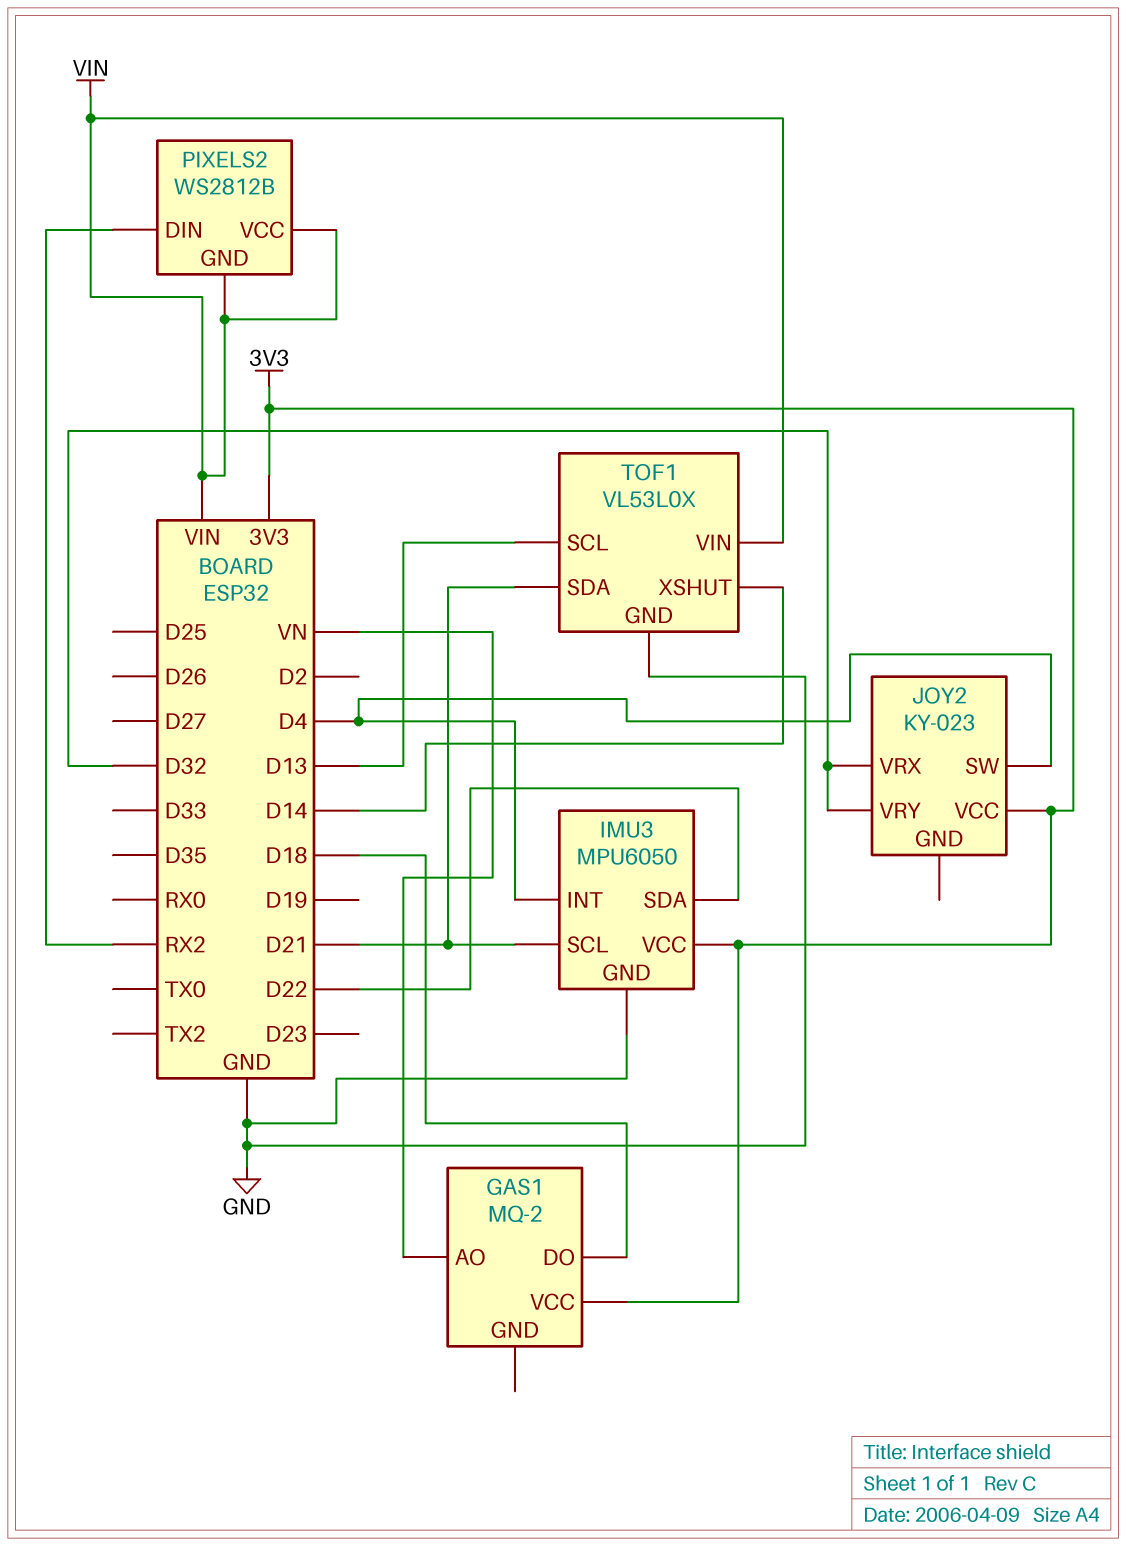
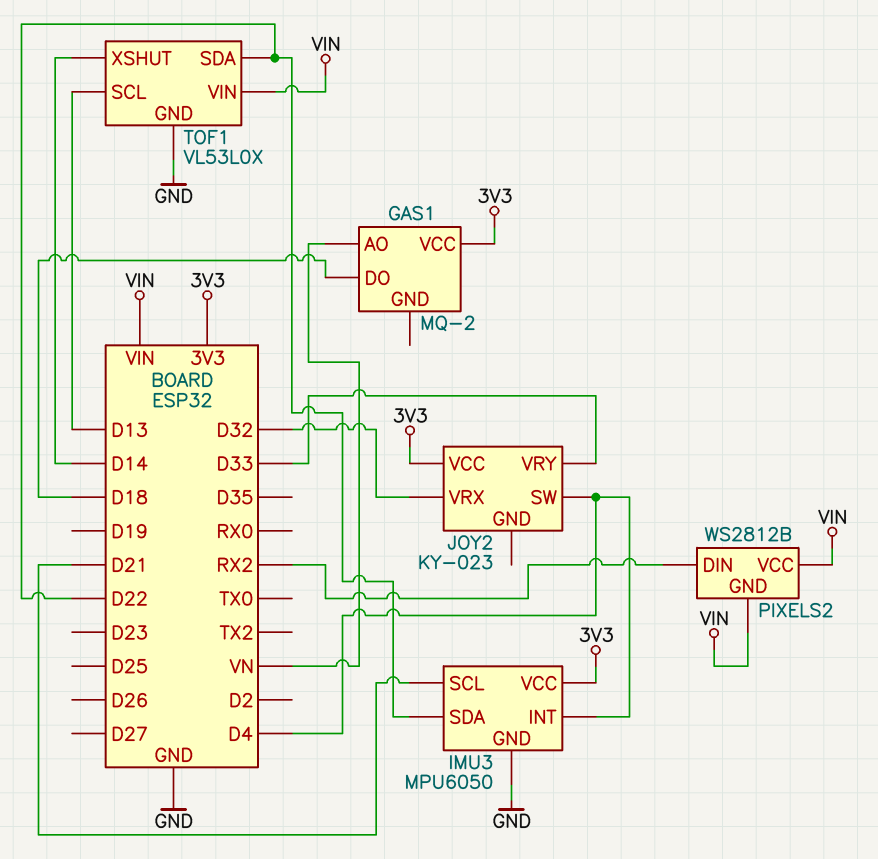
JOY2 pin VRY: D32 -> D33
TOF1 pin SDA: D21 -> D22

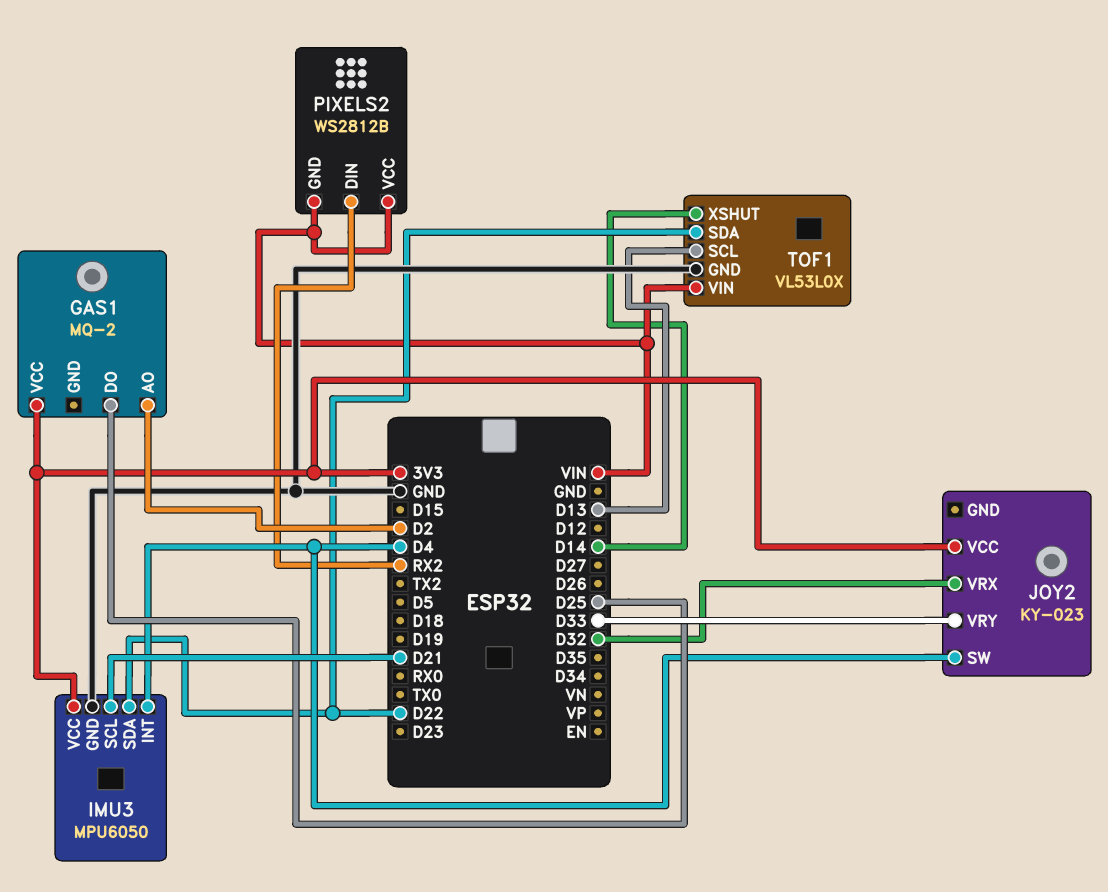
GAS1 pin AO: VN -> D2
GAS1 pin DO: D18 -> D25

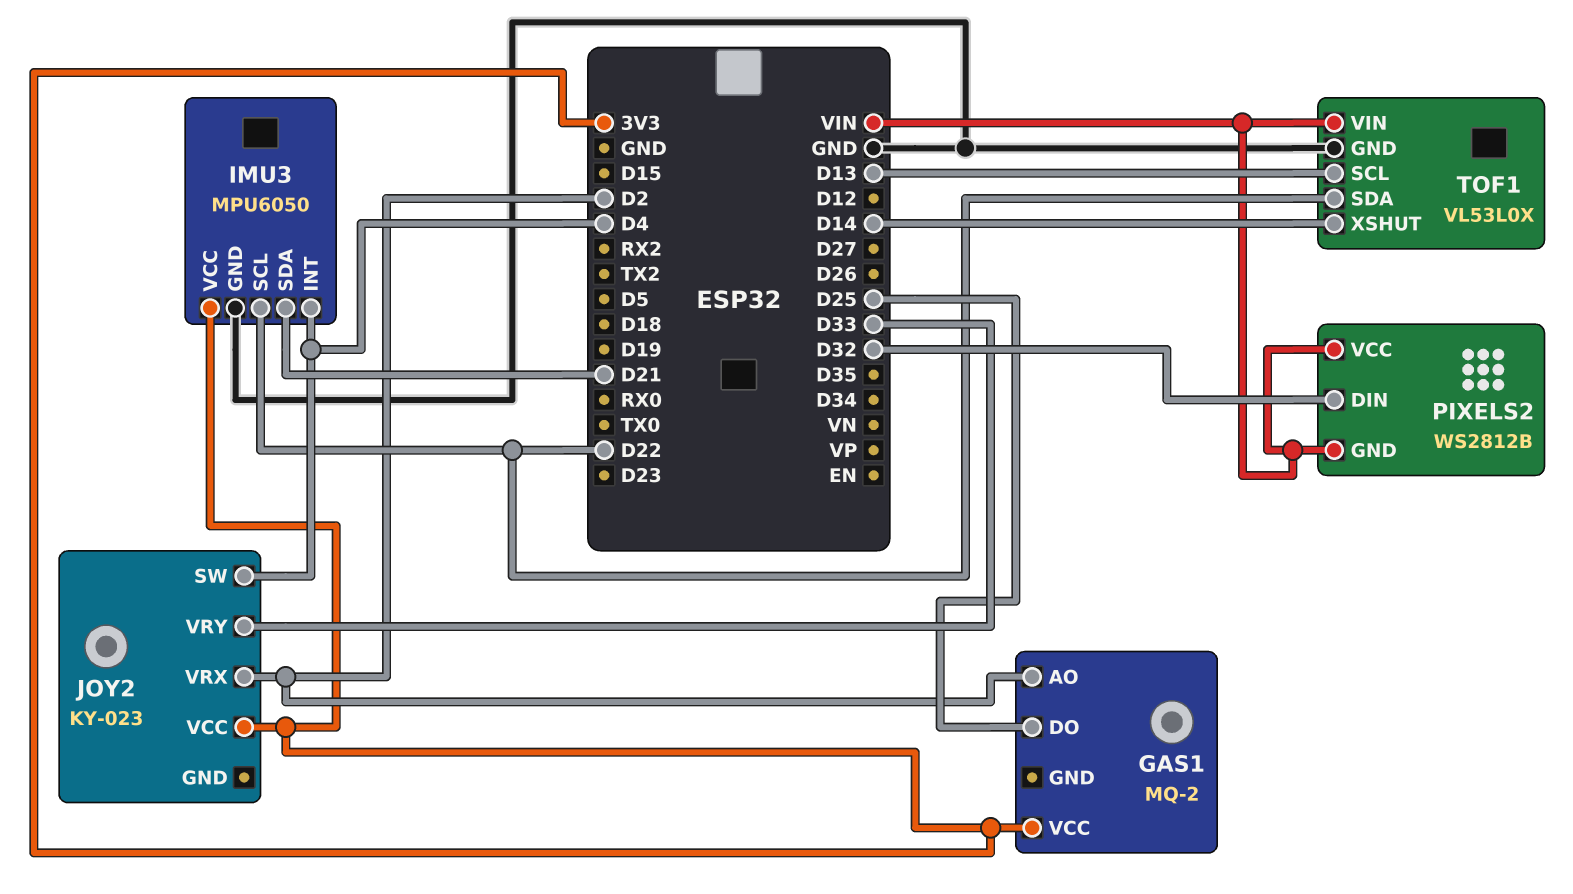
IMU3 pin SCL: D21 -> D22
IMU3 pin SDA: D22 -> D21
JOY2 pin VRX: D32 -> D2
PIXELS2 pin DIN: RX2 -> D32

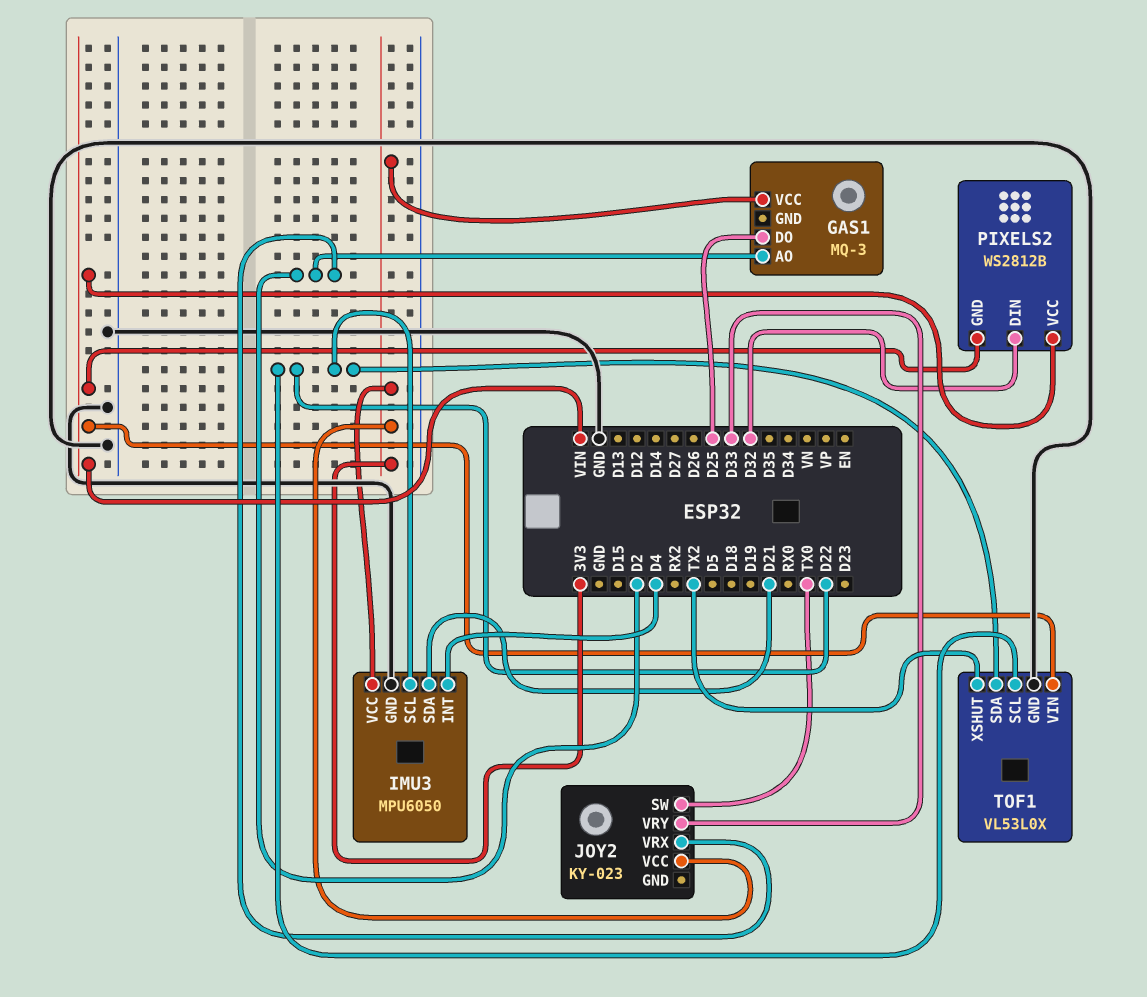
GAS1: MQ-2 -> MQ-3
JOY2 pin SW: D4 -> TX0
TOF1 pin SCL: D13 -> D22
TOF1 pin XSHUT: D14 -> TX2

